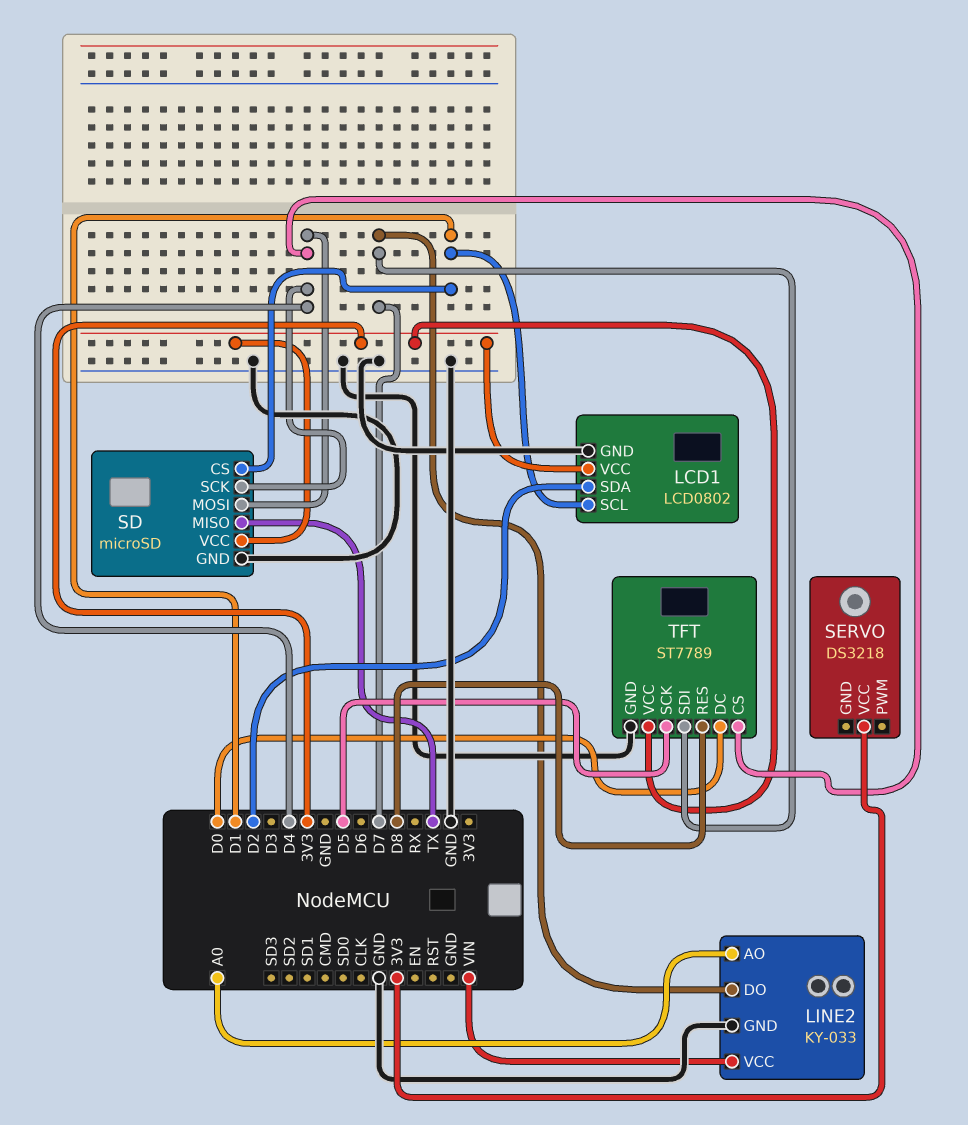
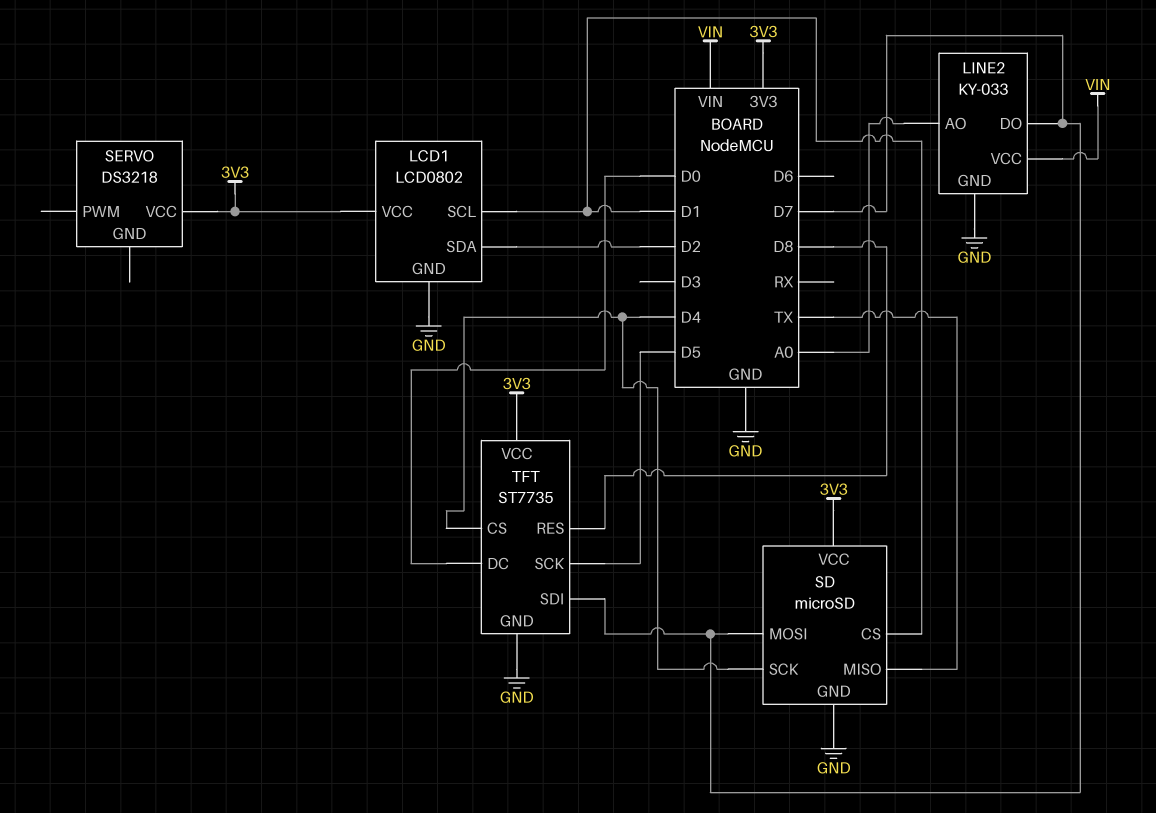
SD pin MOSI: D4 -> D7
TFT: ST7789 -> ST7735

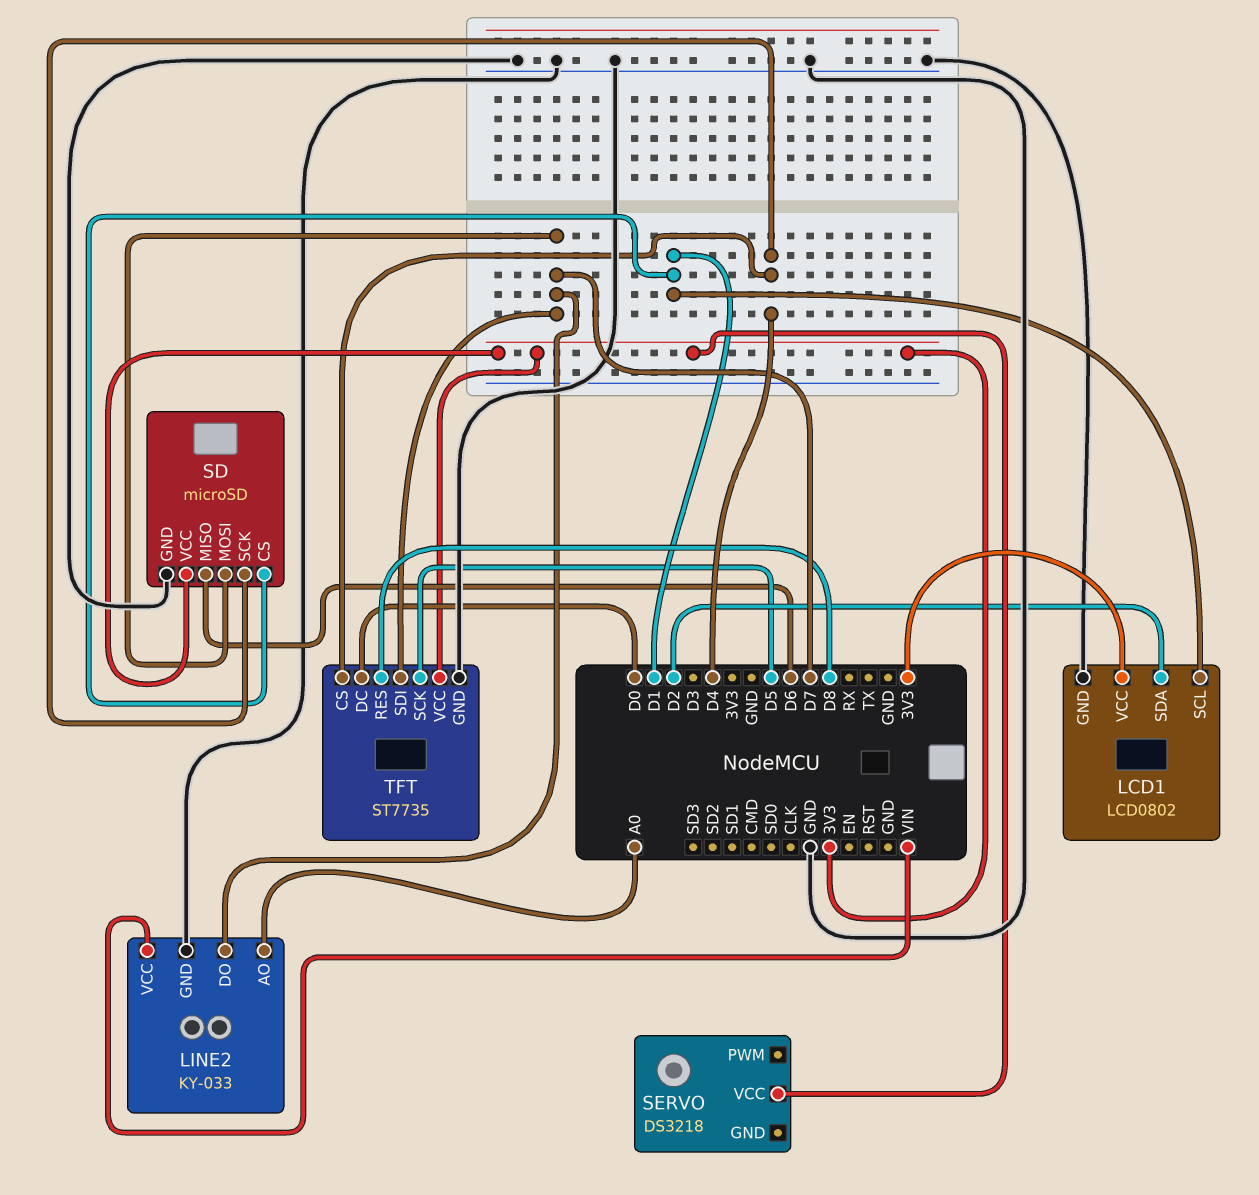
SD pin MISO: TX -> D6

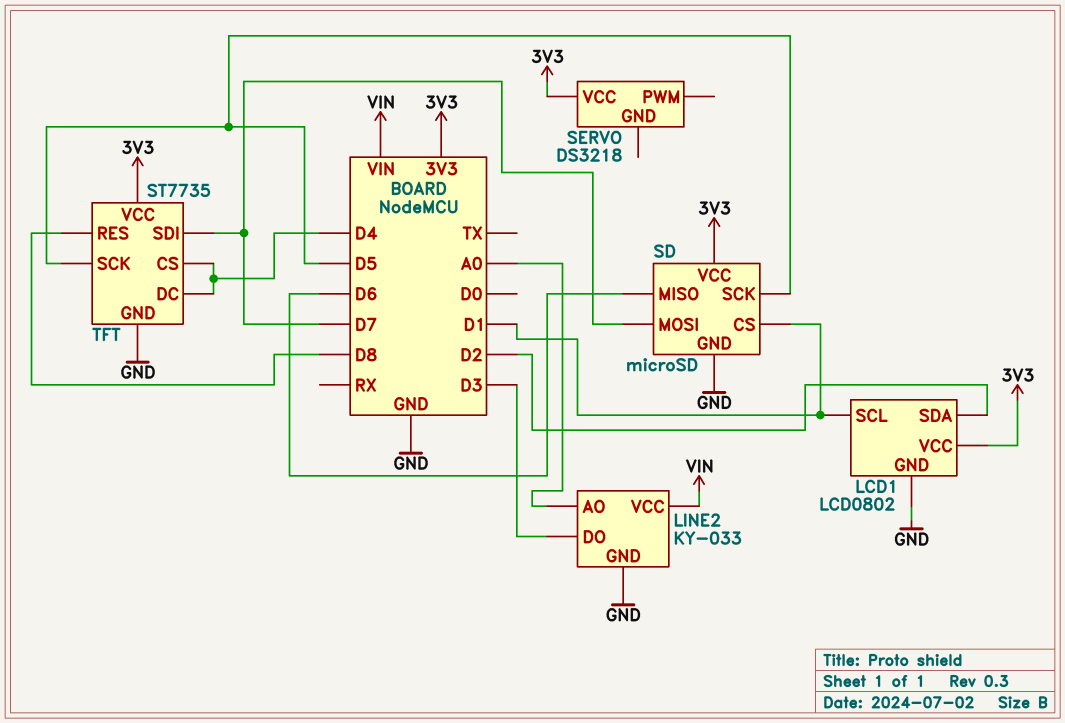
LINE2 pin DO: D7 -> D3
SD pin SCK: D4 -> D5
TFT pin DC: D0 -> D4

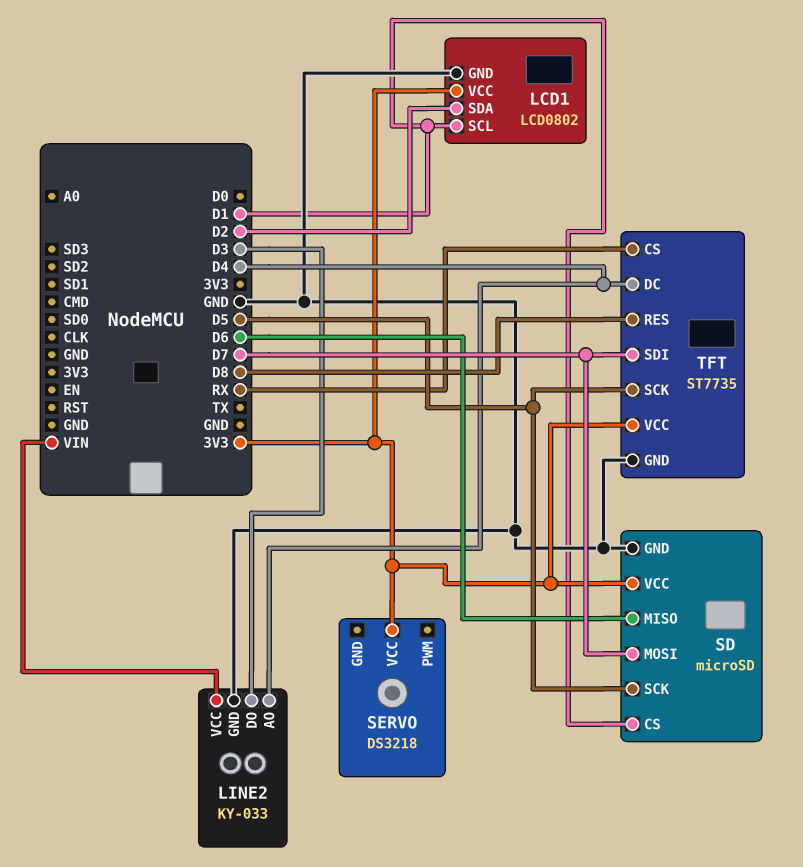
LINE2 pin AO: A0 -> D4
TFT pin CS: D4 -> RX

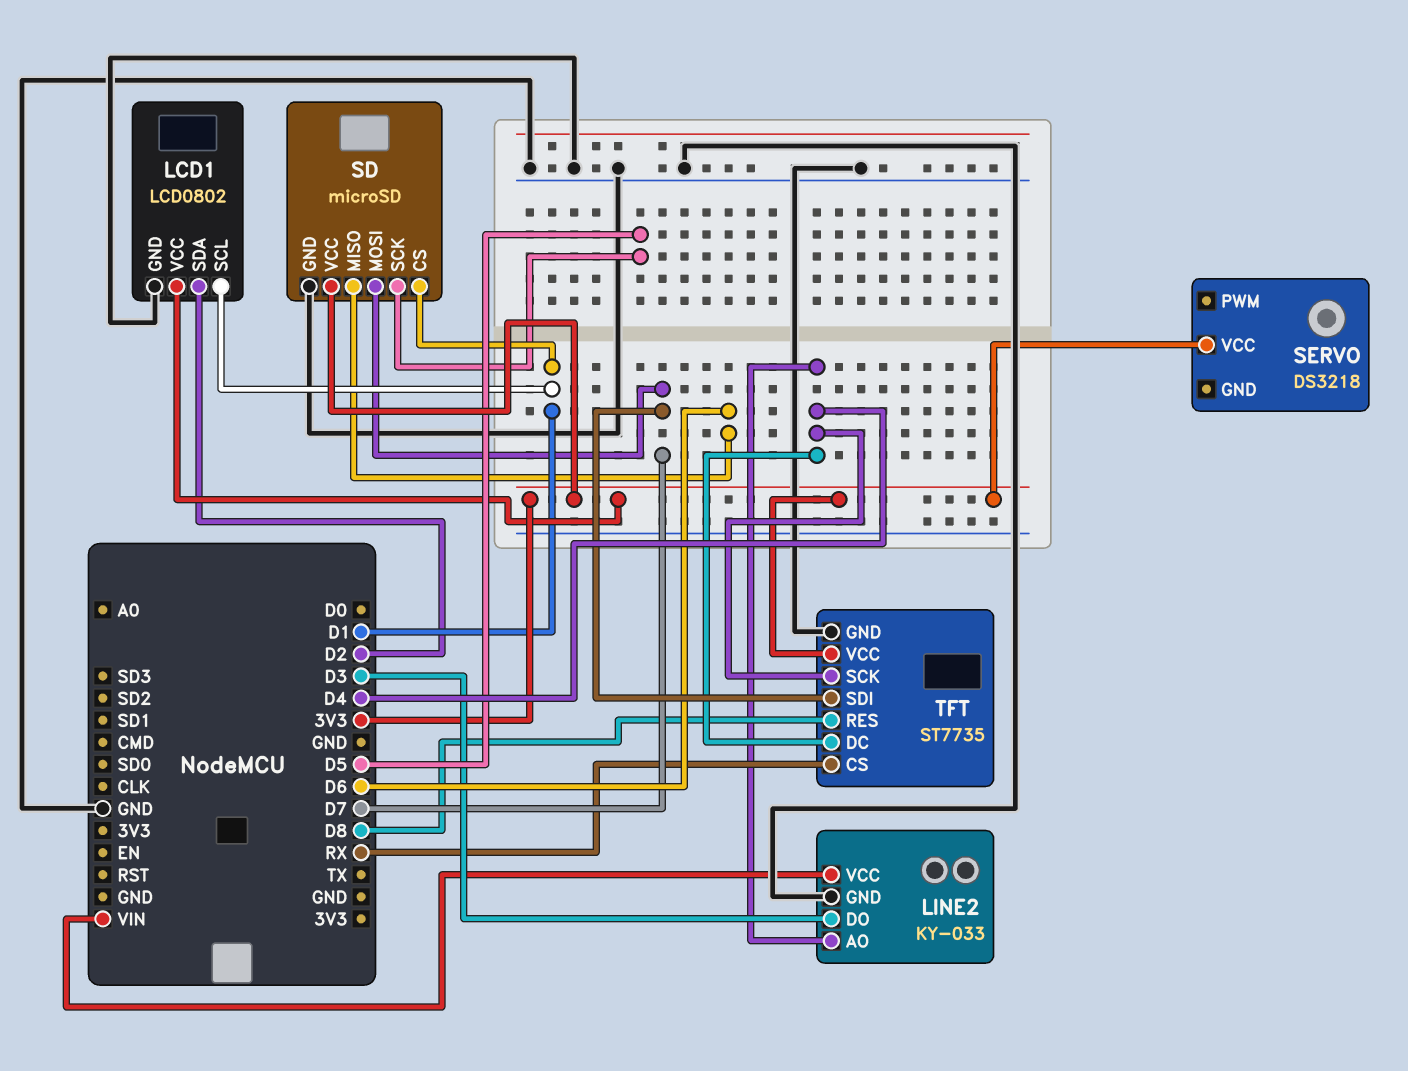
TFT pin SCK: D5 -> D4

